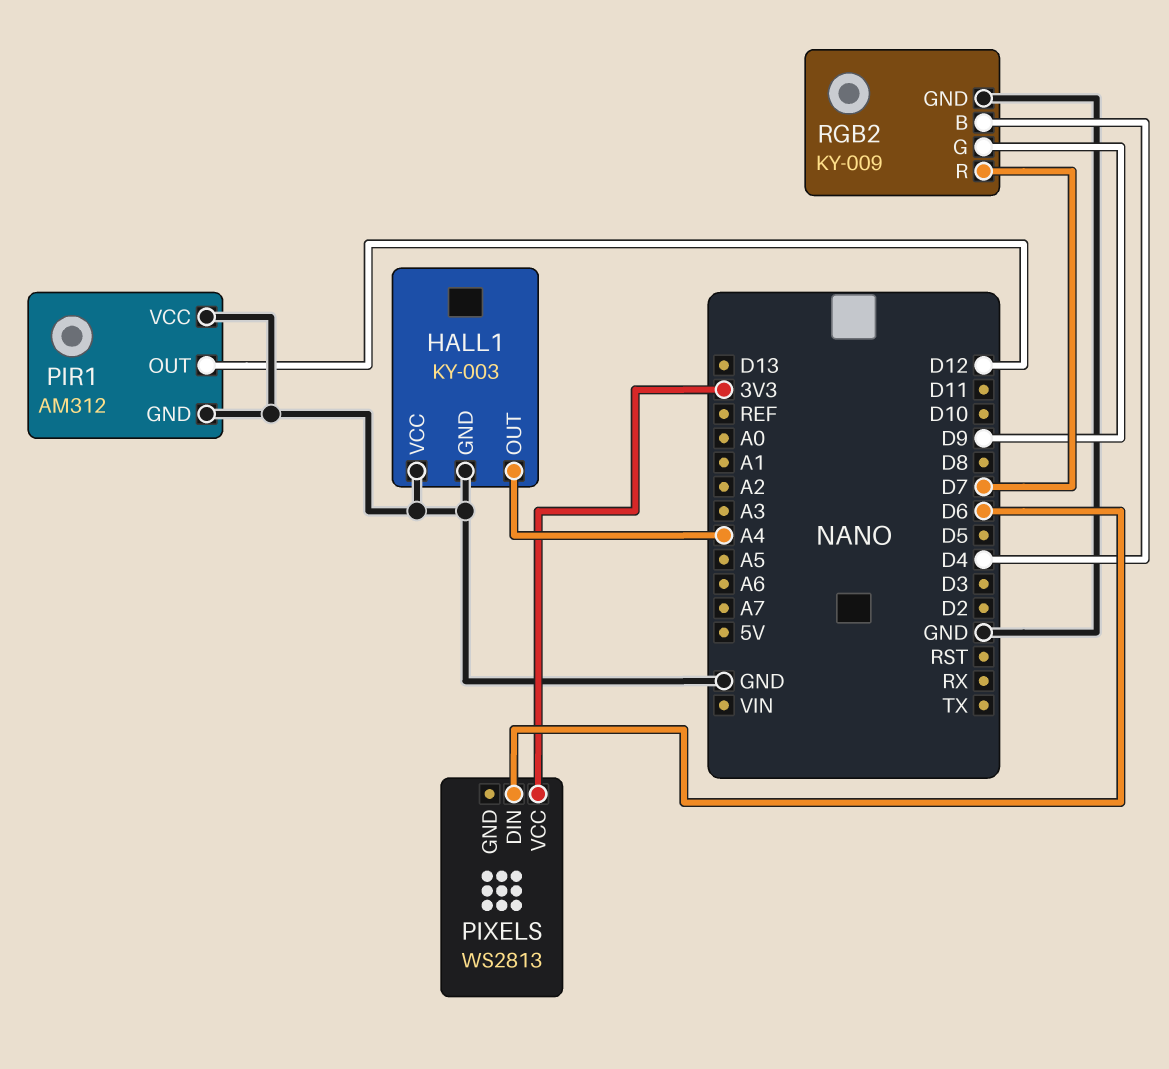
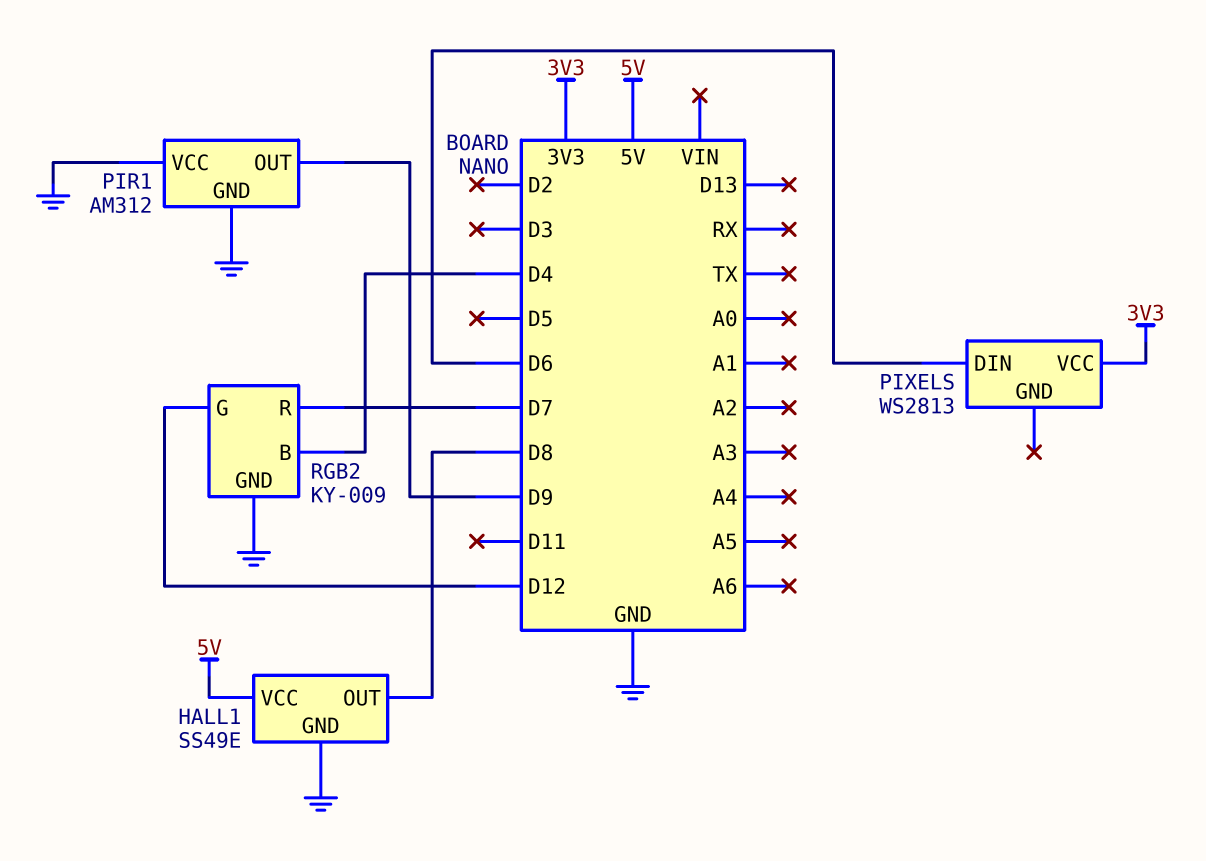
HALL1: KY-003 -> SS49E
HALL1 pin OUT: A4 -> D8
HALL1 pin VCC: GND -> 5V
PIR1 pin OUT: D12 -> D9
RGB2 pin G: D9 -> D12

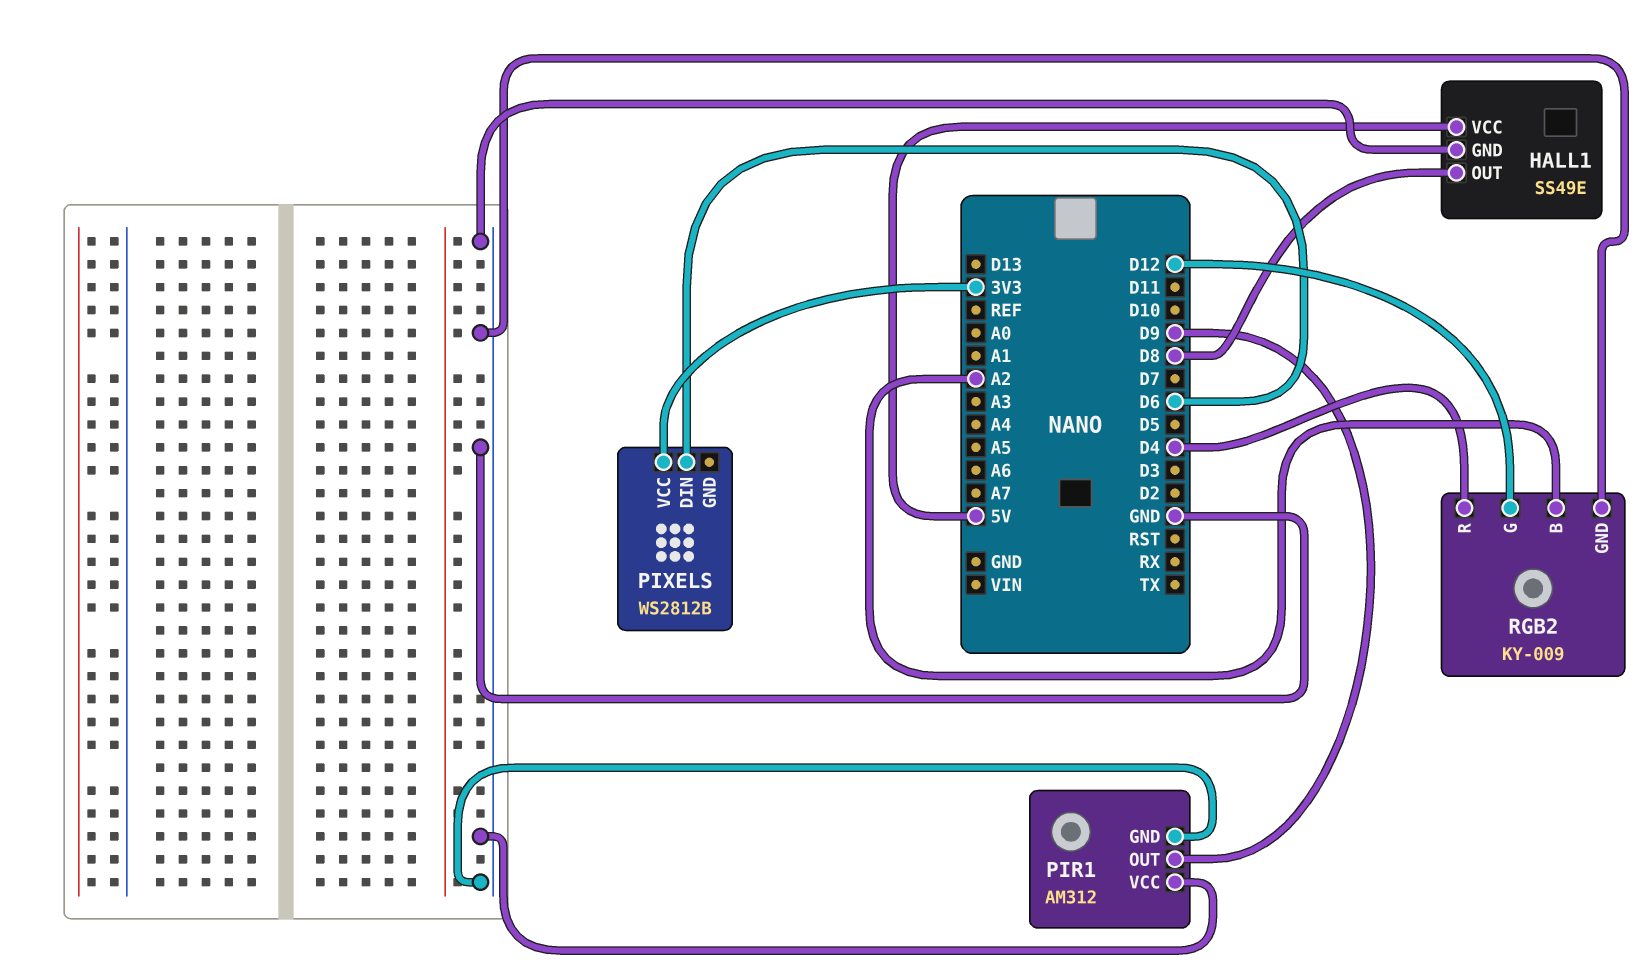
PIXELS: WS2813 -> WS2812B
RGB2 pin B: D4 -> A2
RGB2 pin R: D7 -> D4

